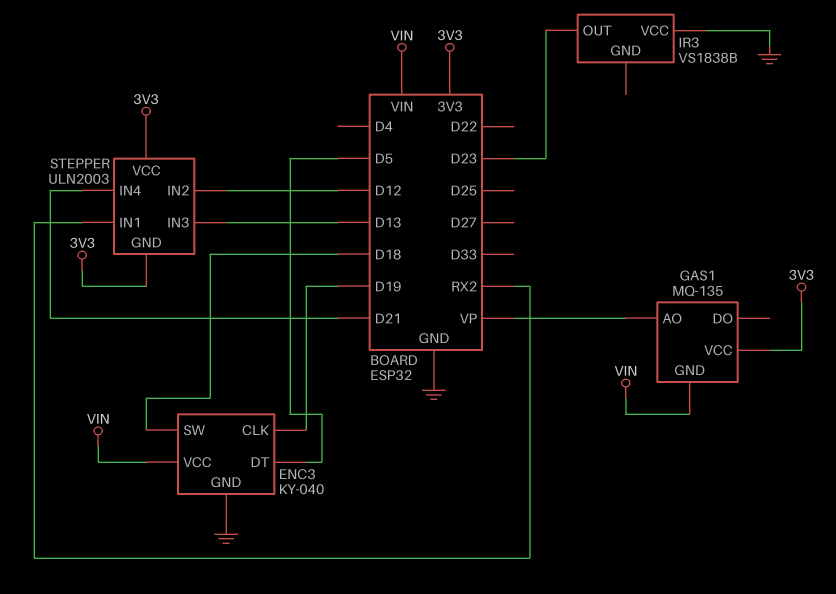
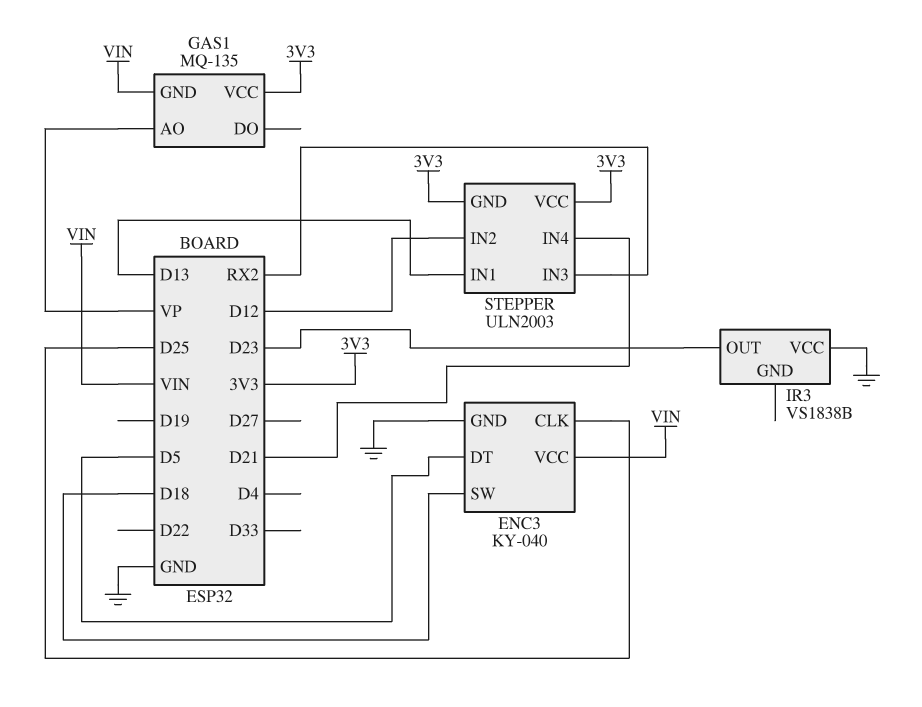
ENC3 pin CLK: D19 -> D25
STEPPER pin IN1: RX2 -> D13
STEPPER pin IN3: D13 -> RX2

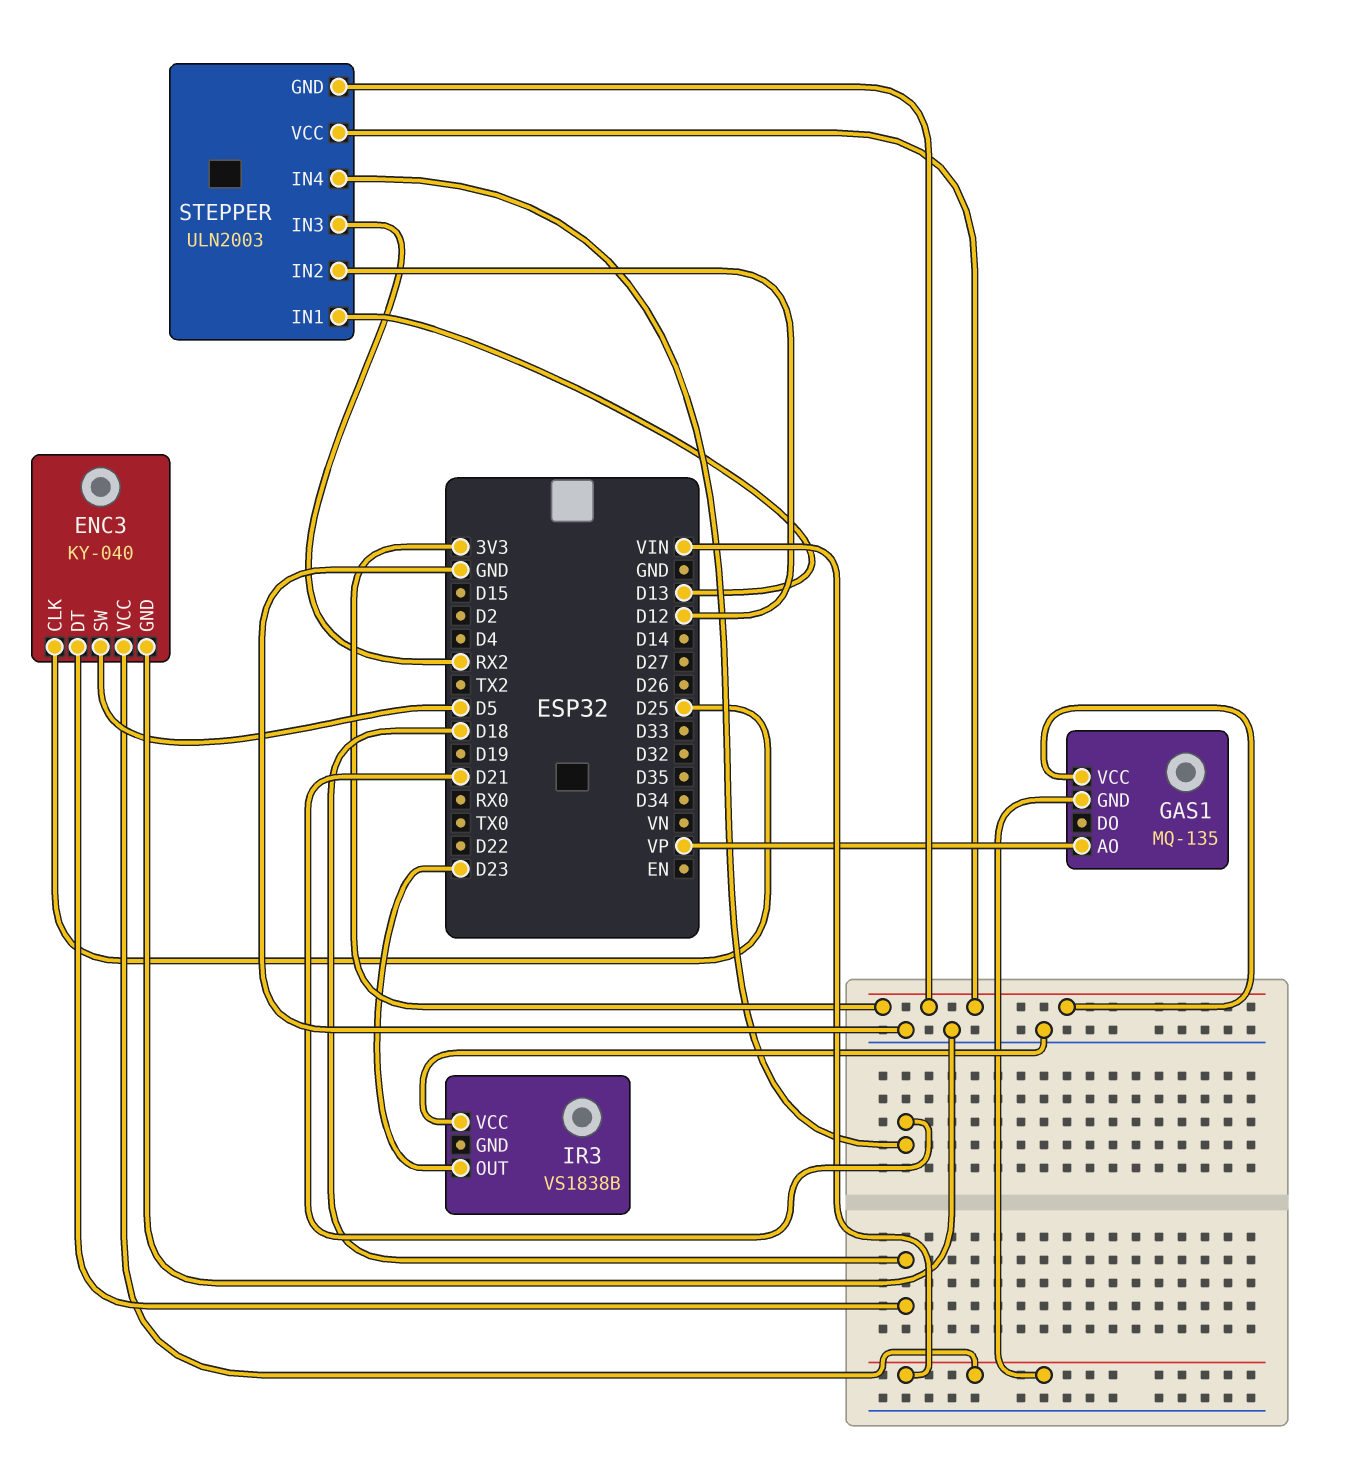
ENC3 pin DT: D5 -> D18
ENC3 pin SW: D18 -> D5

